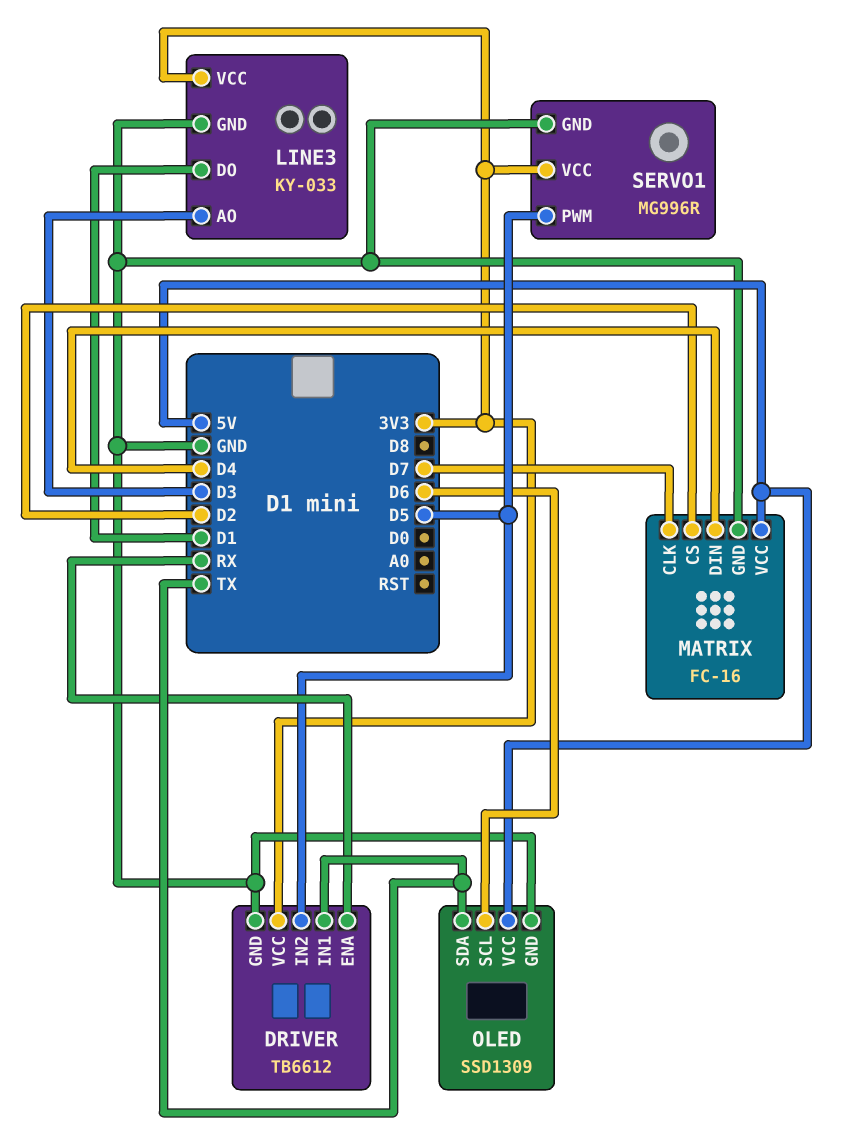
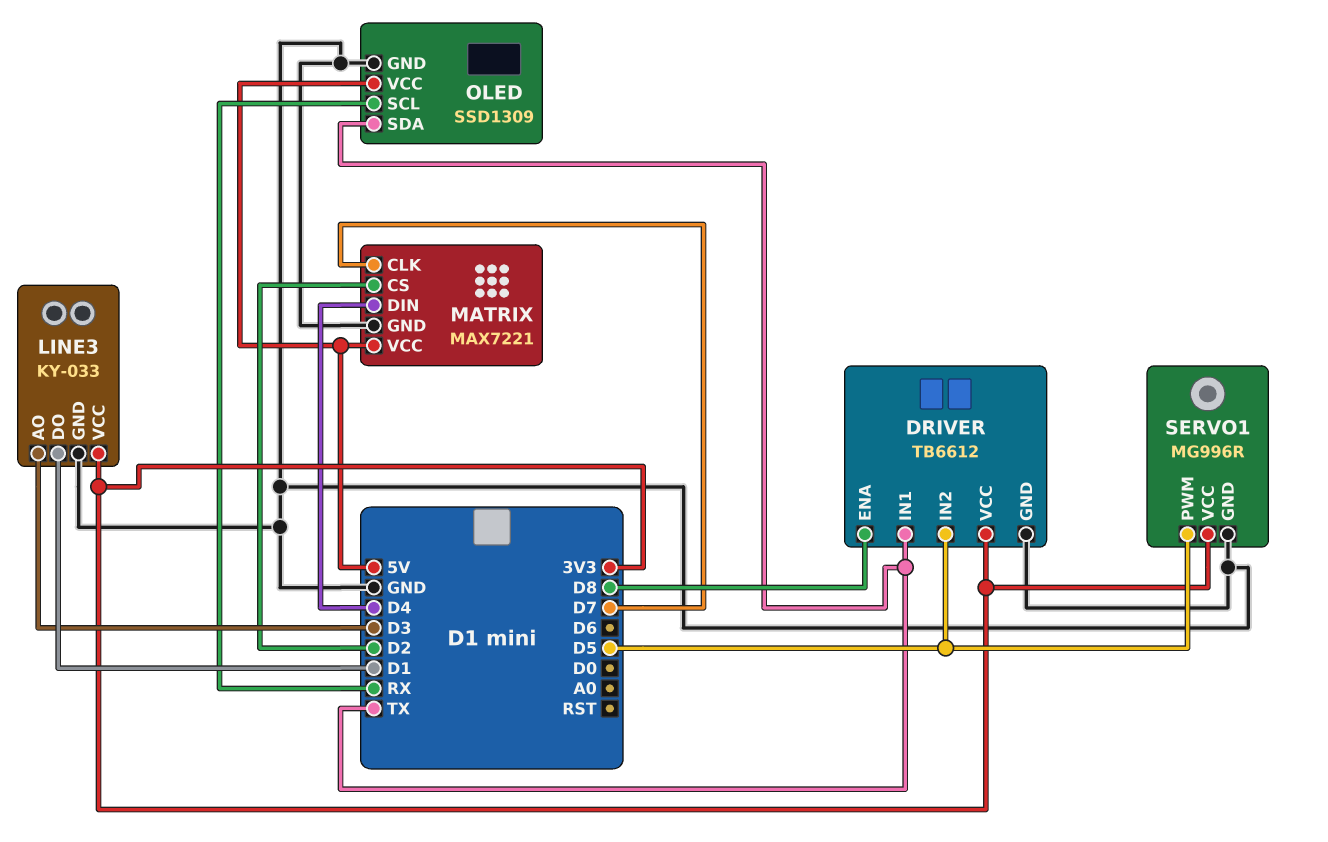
DRIVER pin ENA: RX -> D8
MATRIX: FC-16 -> MAX7221
OLED pin SCL: D6 -> RX

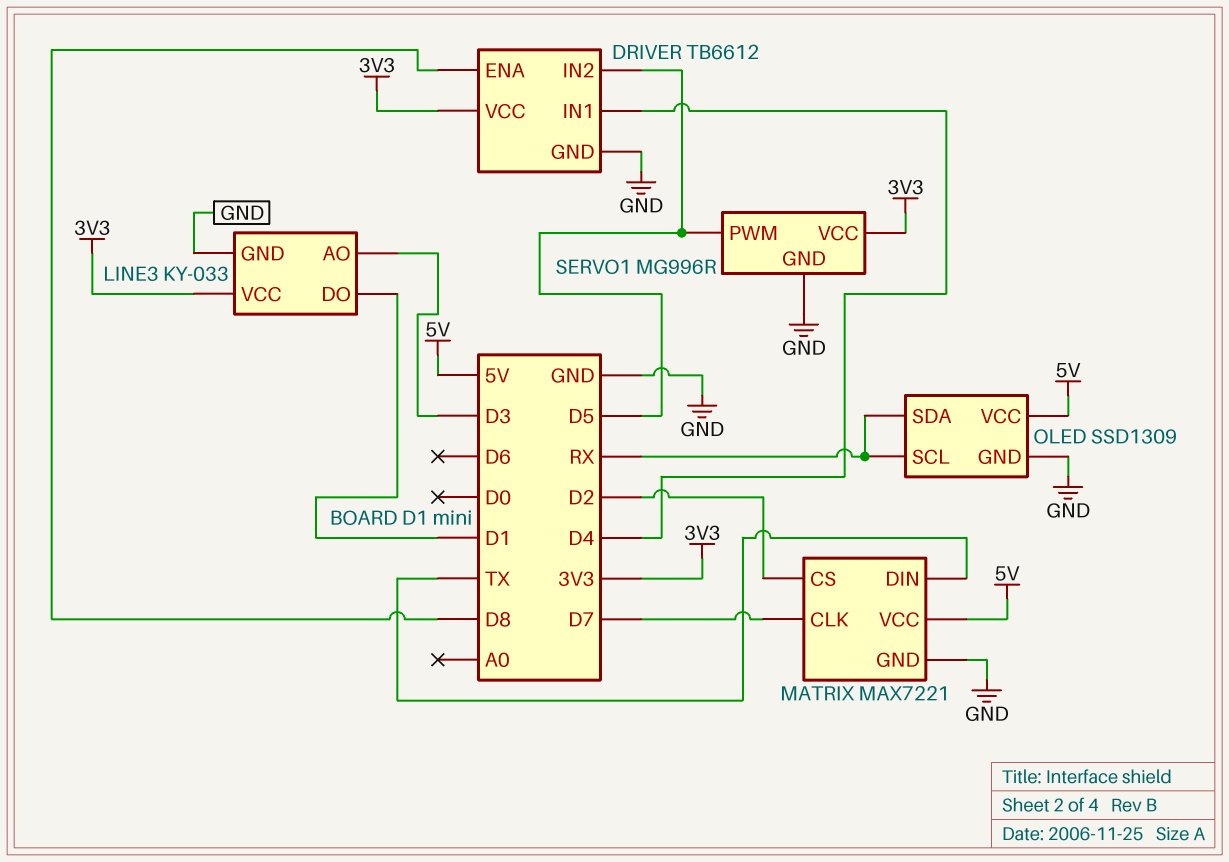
DRIVER pin IN1: TX -> D4
MATRIX pin DIN: D4 -> TX
OLED pin SDA: TX -> RX

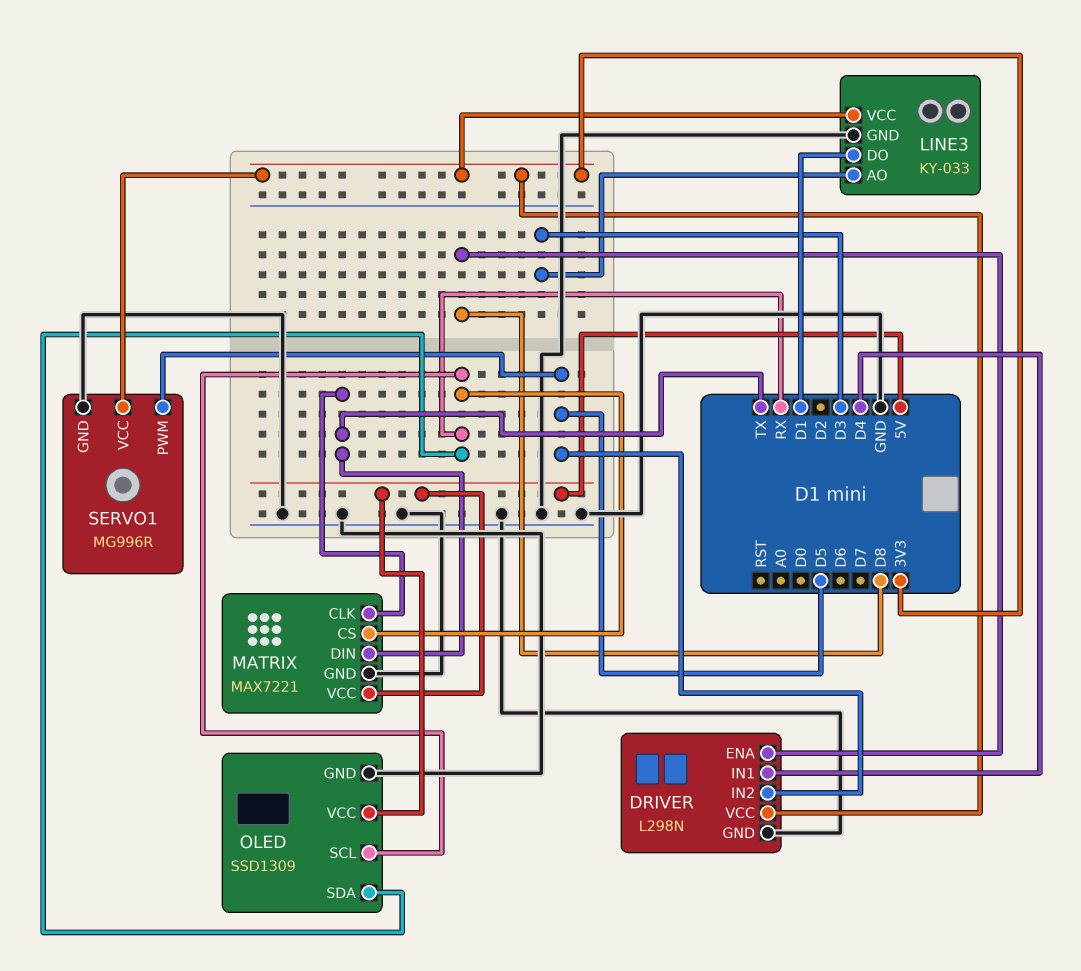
DRIVER: TB6612 -> L298N
MATRIX pin CLK: D7 -> TX
MATRIX pin CS: D2 -> RX

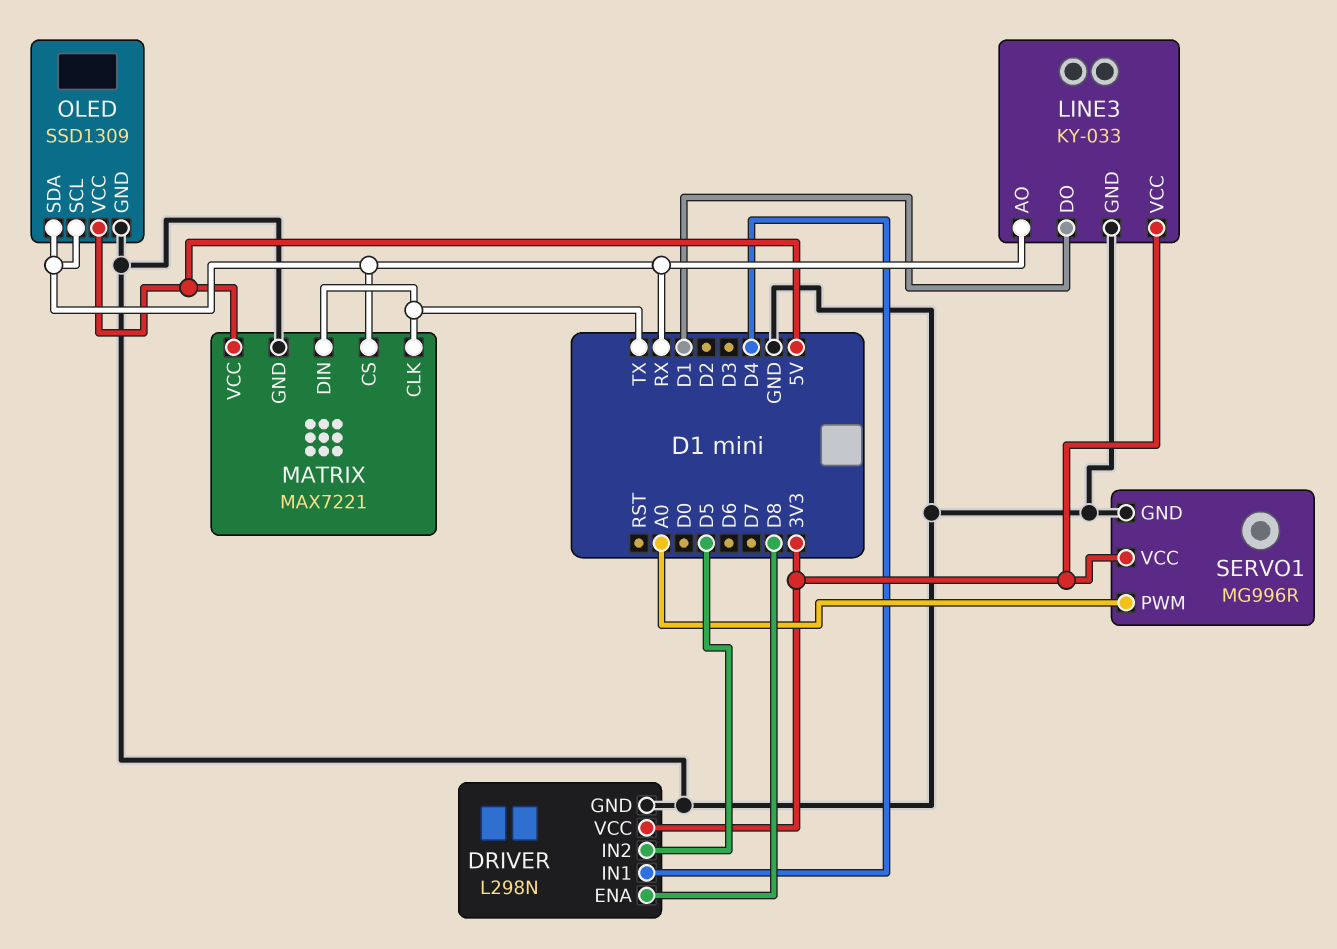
LINE3 pin AO: D3 -> RX
SERVO1 pin PWM: D5 -> A0

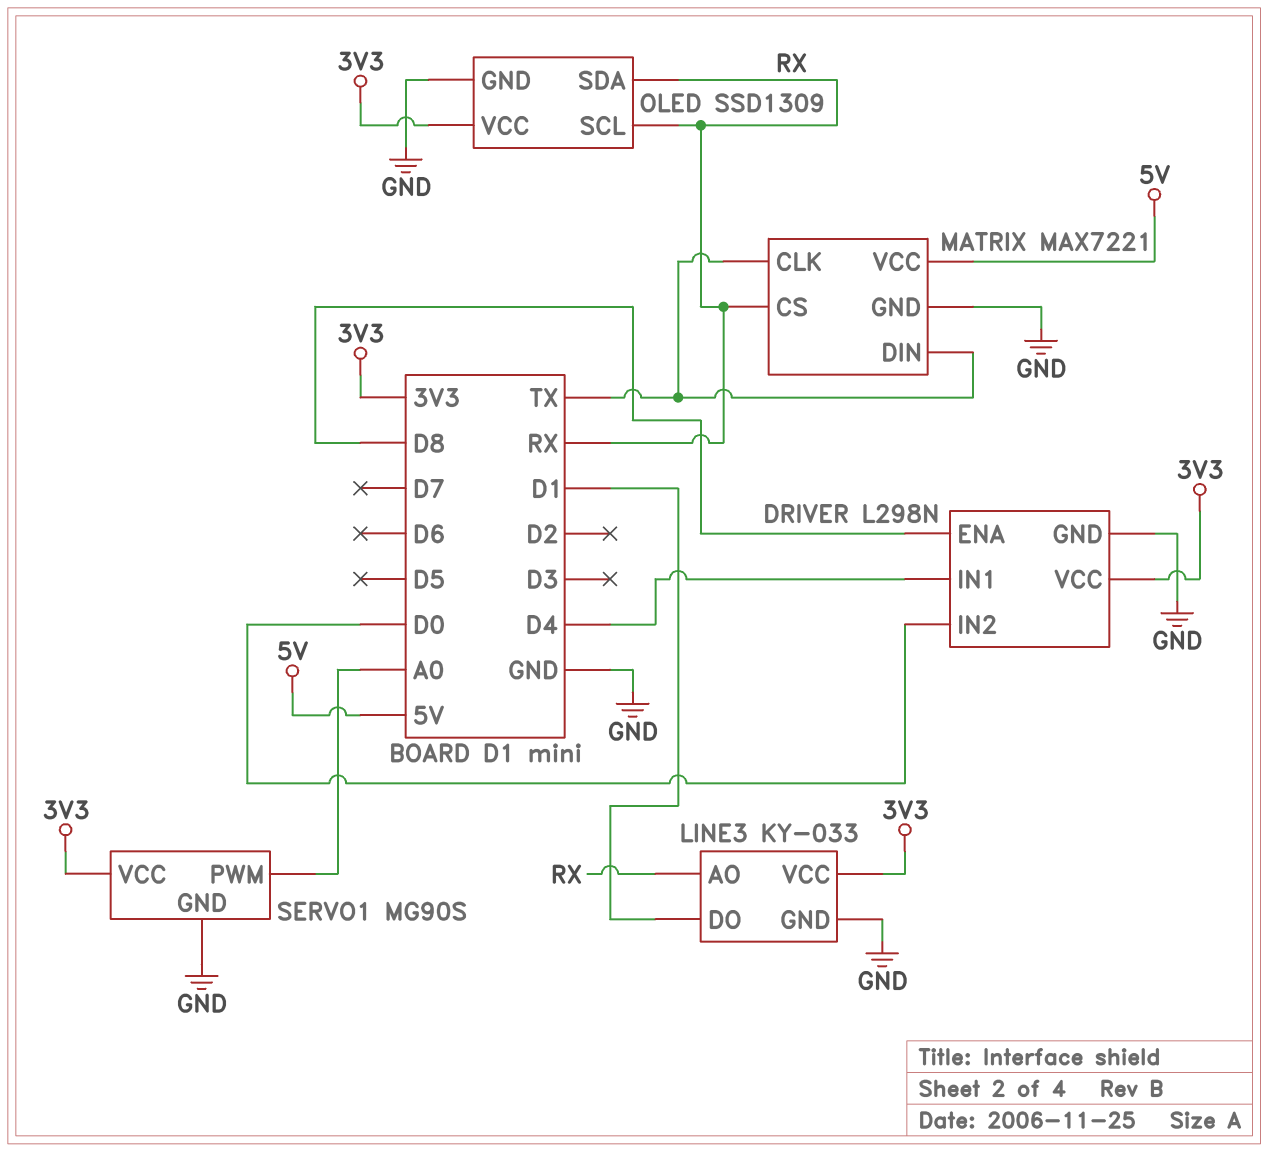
DRIVER pin IN2: D5 -> D0
OLED pin VCC: 5V -> 3V3
SERVO1: MG996R -> MG90S

